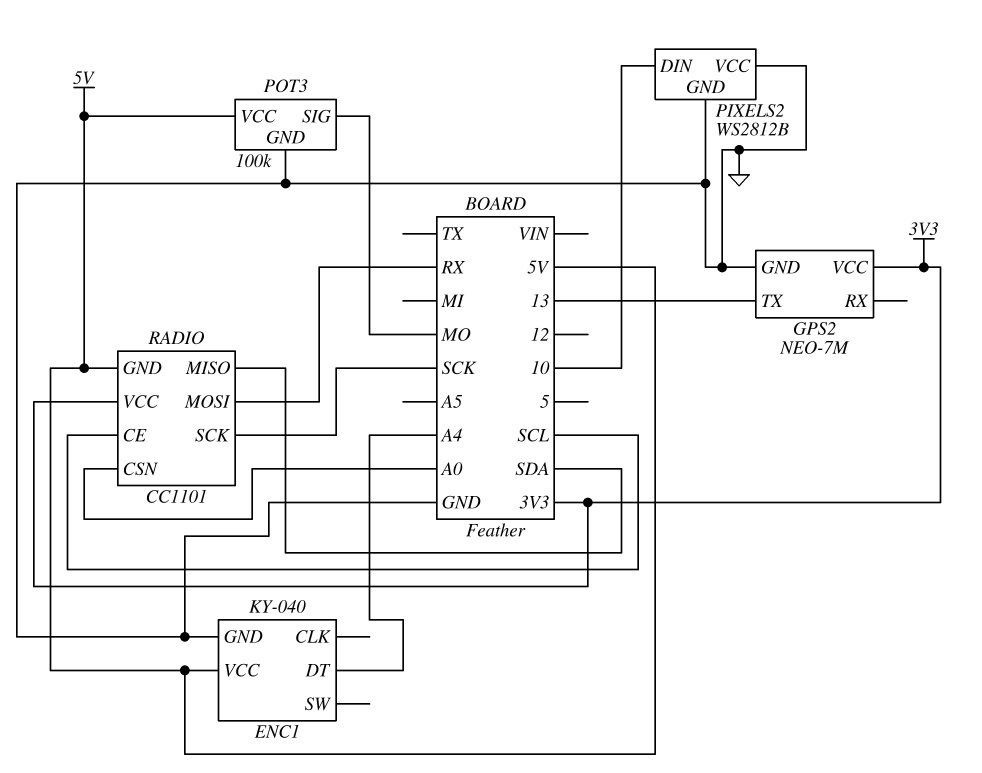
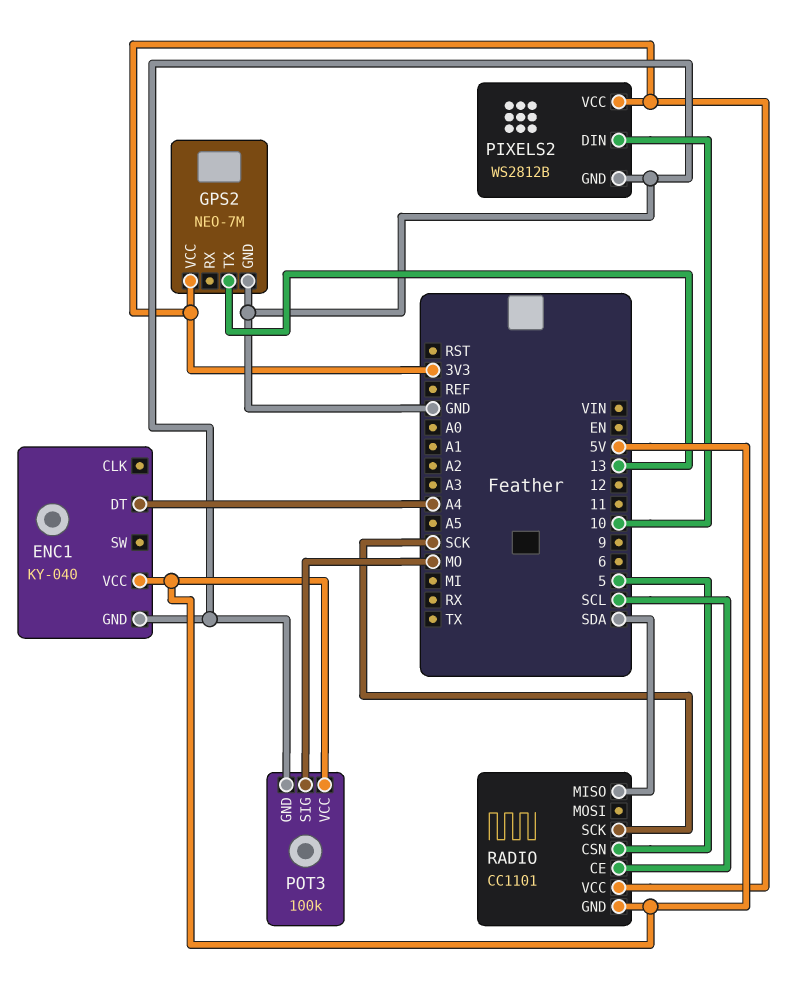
PIXELS2 pin VCC: GND -> 3V3
RADIO pin CSN: A0 -> 5
RADIO pin MOSI: RX -> none

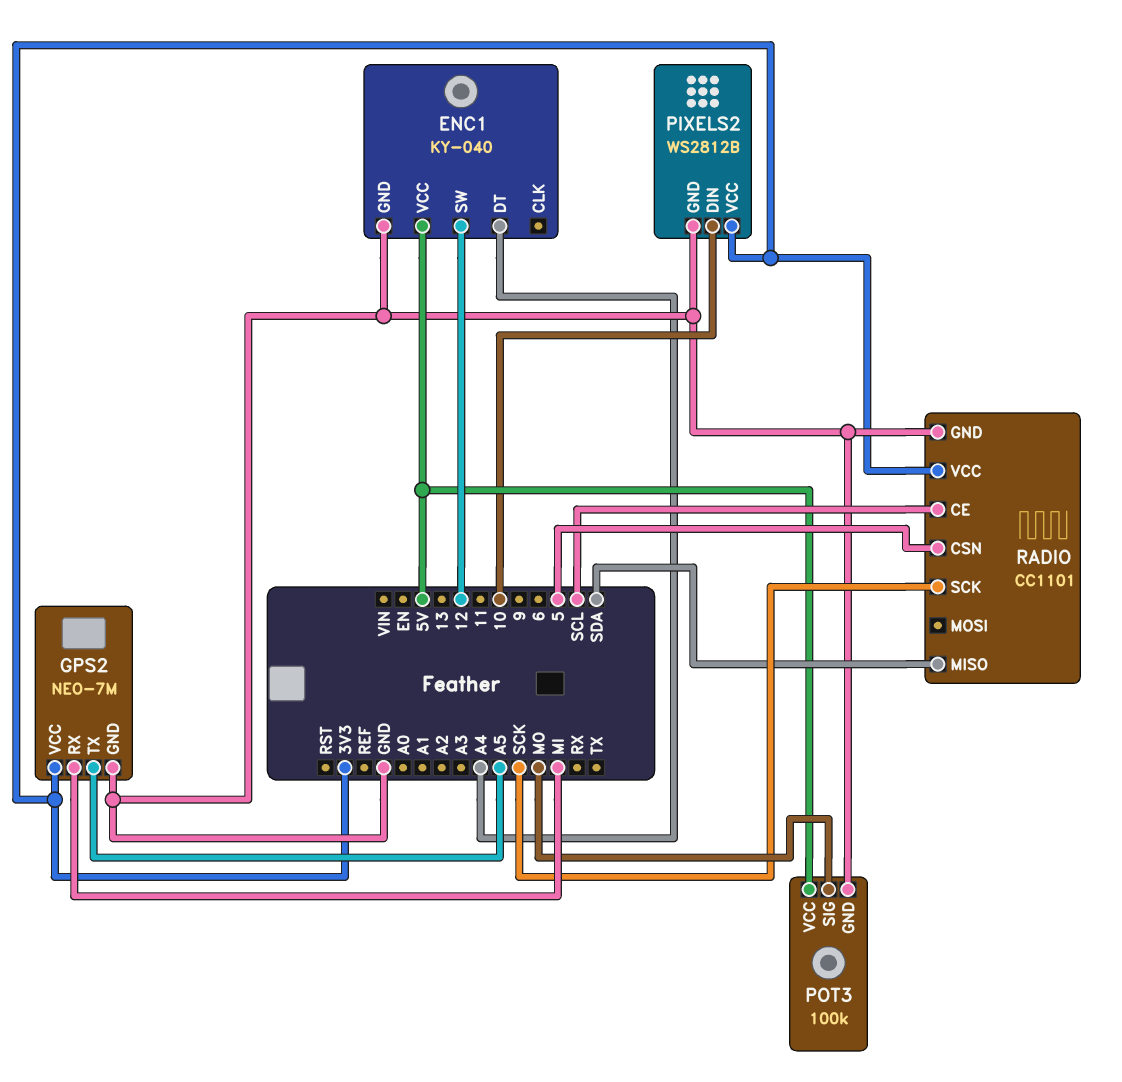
ENC1 pin SW: none -> 12
GPS2 pin RX: none -> MI
GPS2 pin TX: 13 -> A5
RADIO pin GND: 5V -> GND

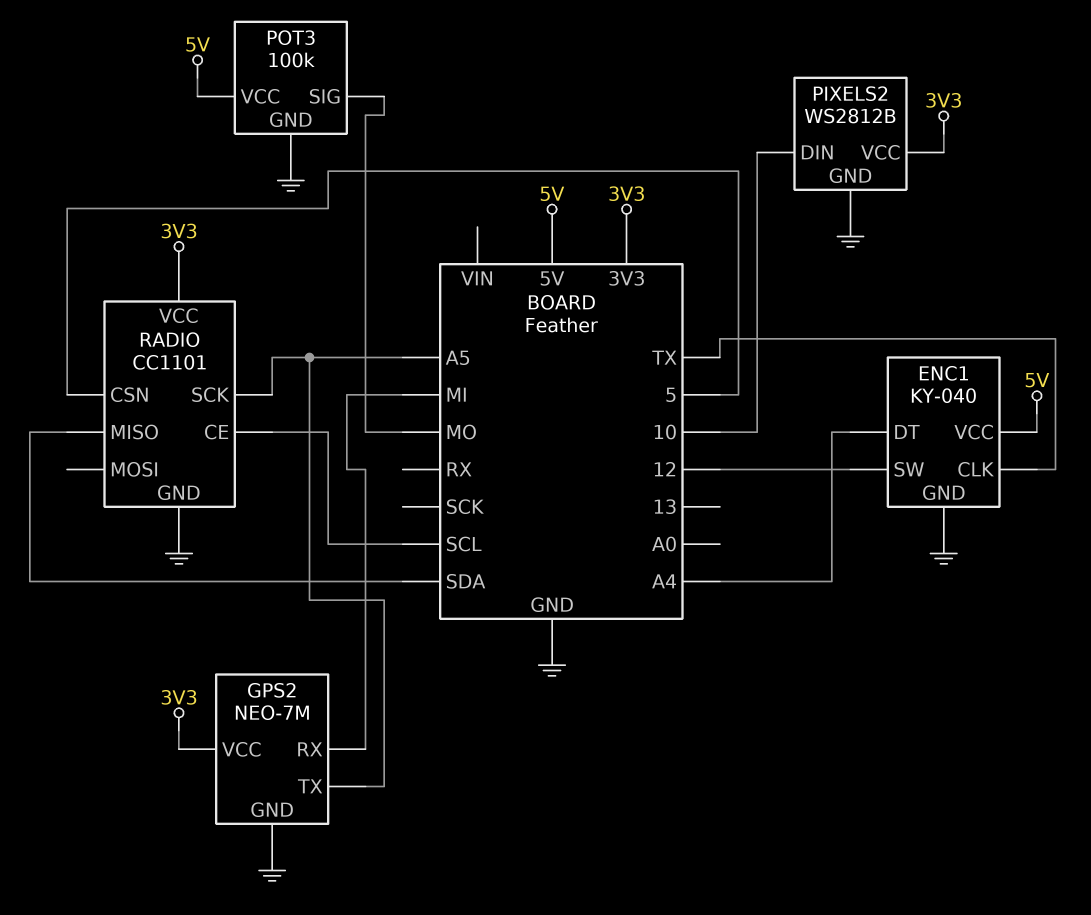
ENC1 pin CLK: none -> TX
RADIO pin SCK: SCK -> A5

